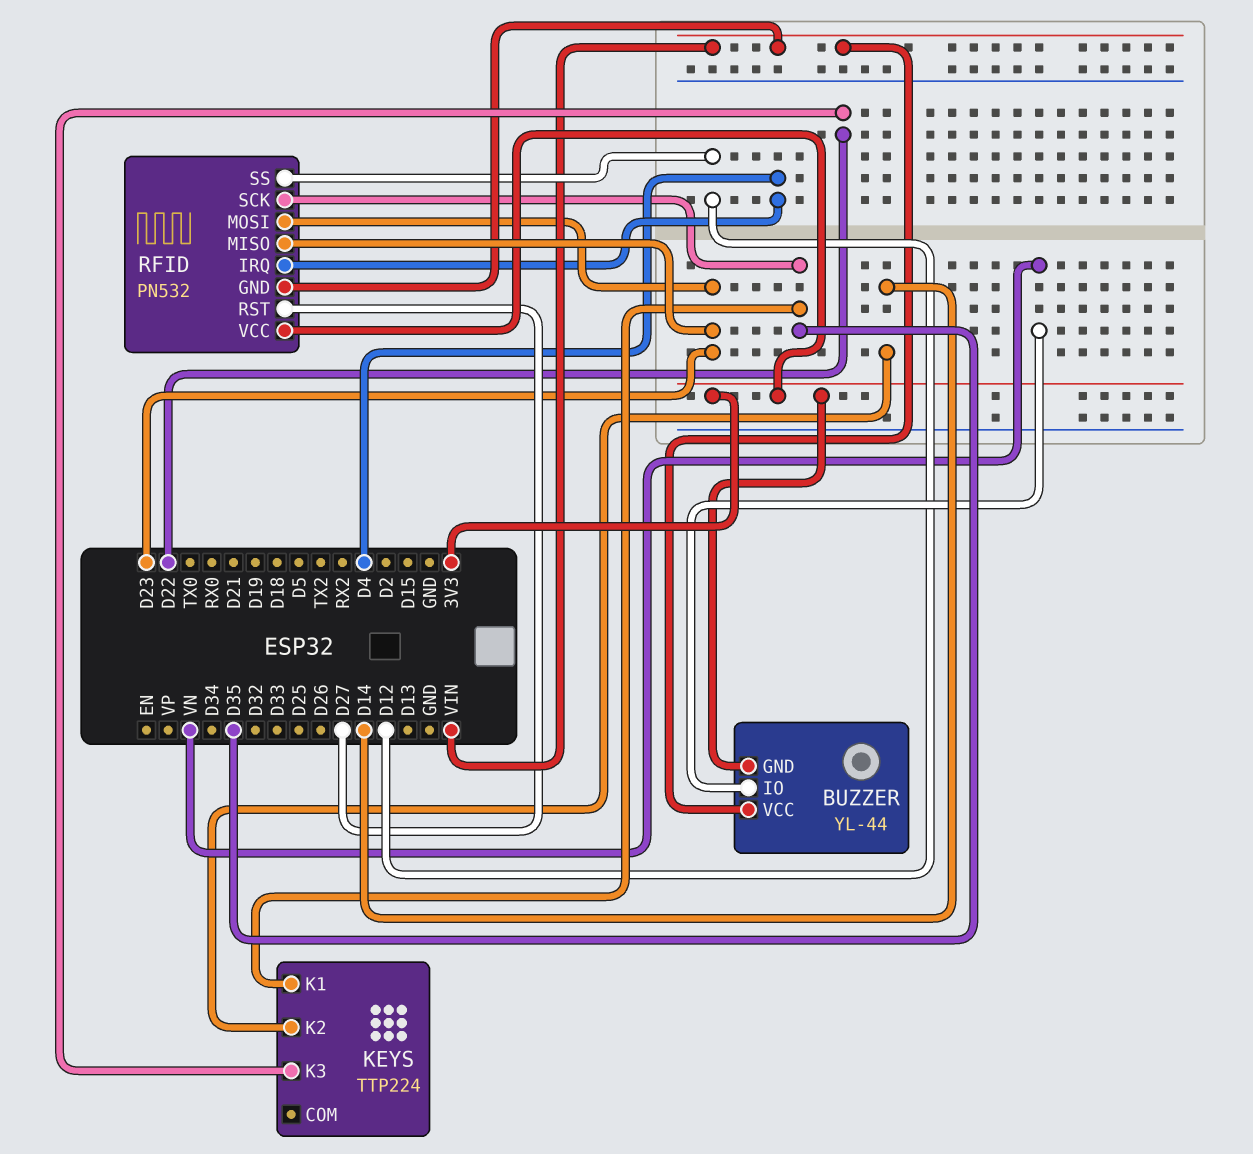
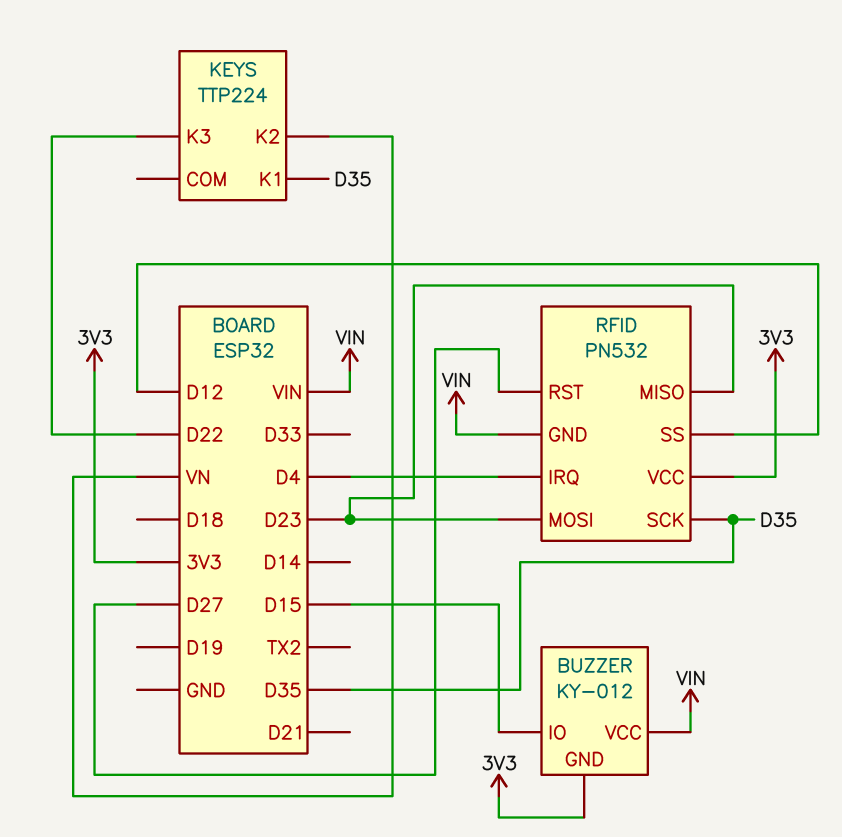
BUZZER: YL-44 -> KY-012
BUZZER pin IO: VN -> D15
KEYS pin K2: D14 -> VN

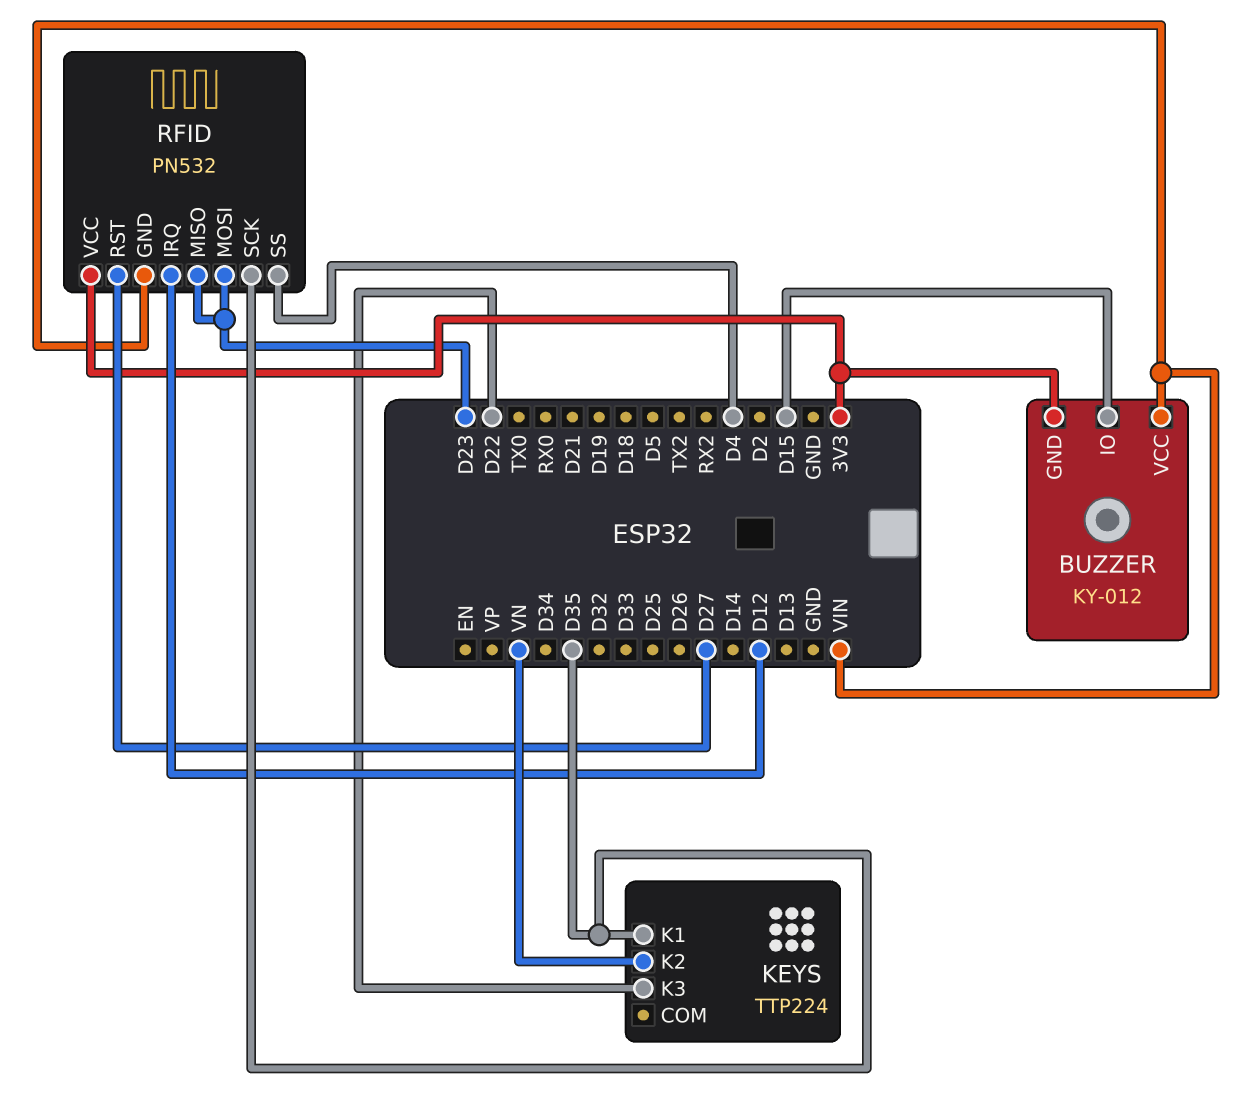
RFID pin IRQ: D4 -> D12
RFID pin SS: D12 -> D4

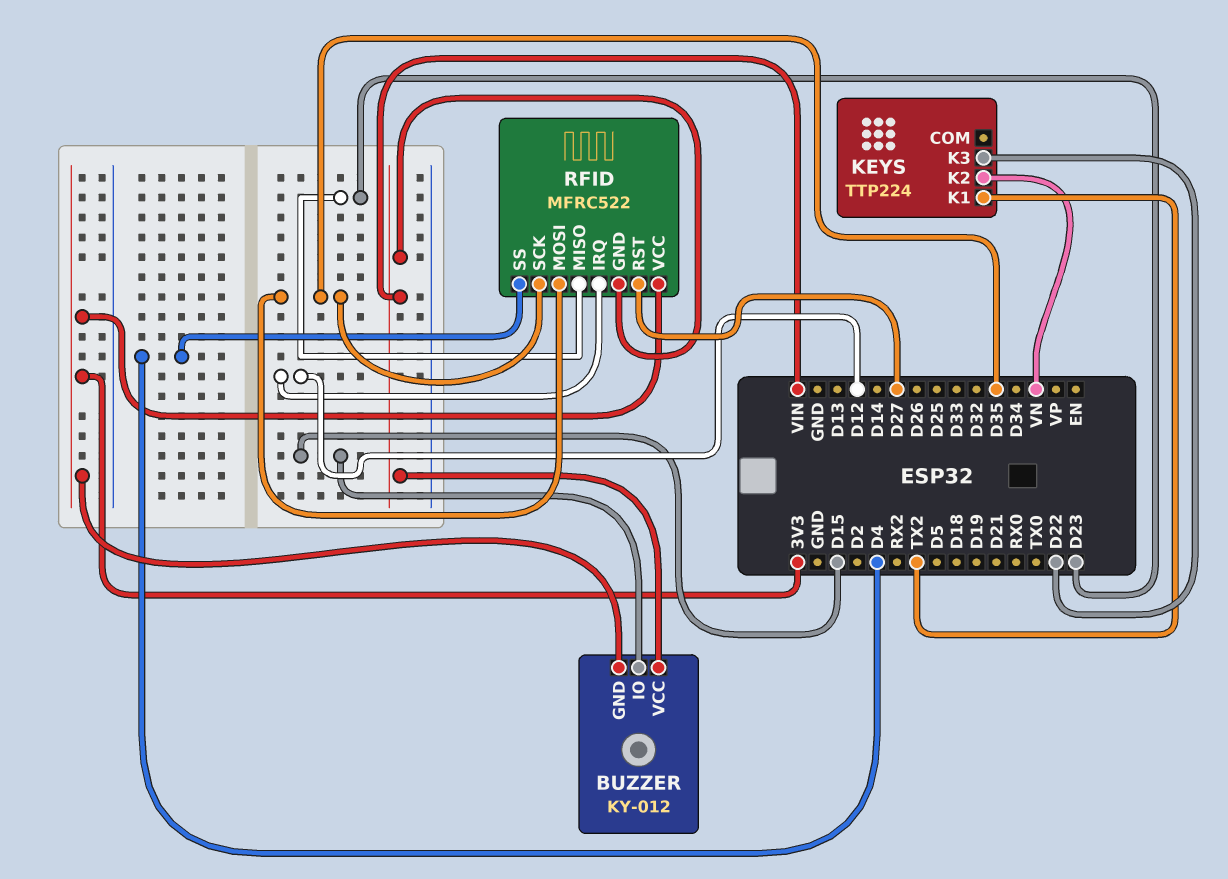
KEYS pin K1: D35 -> TX2
RFID: PN532 -> MFRC522
RFID pin MOSI: D23 -> D35

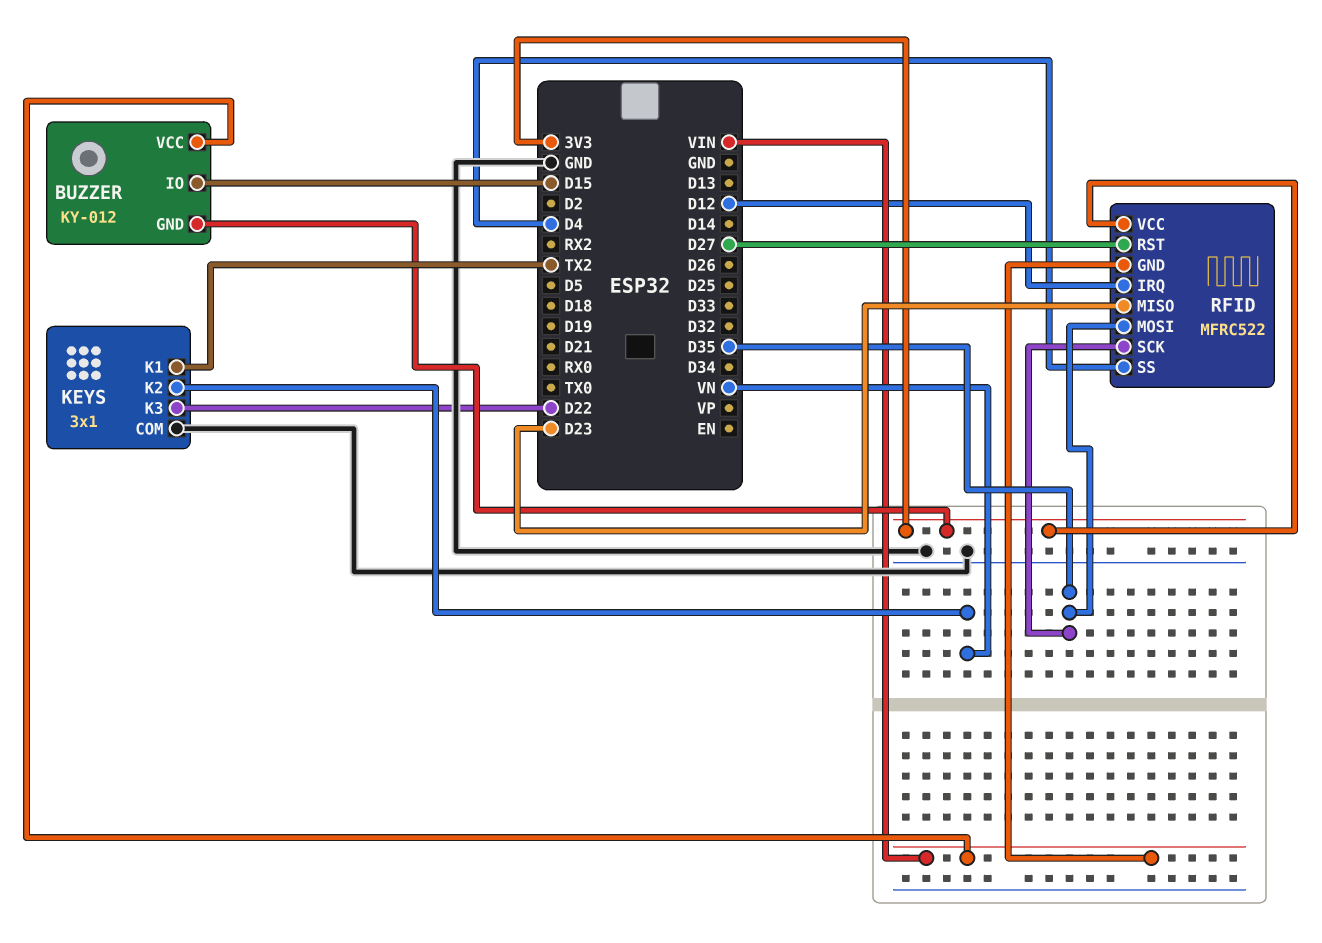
KEYS: TTP224 -> 3x1
KEYS pin COM: none -> GND

